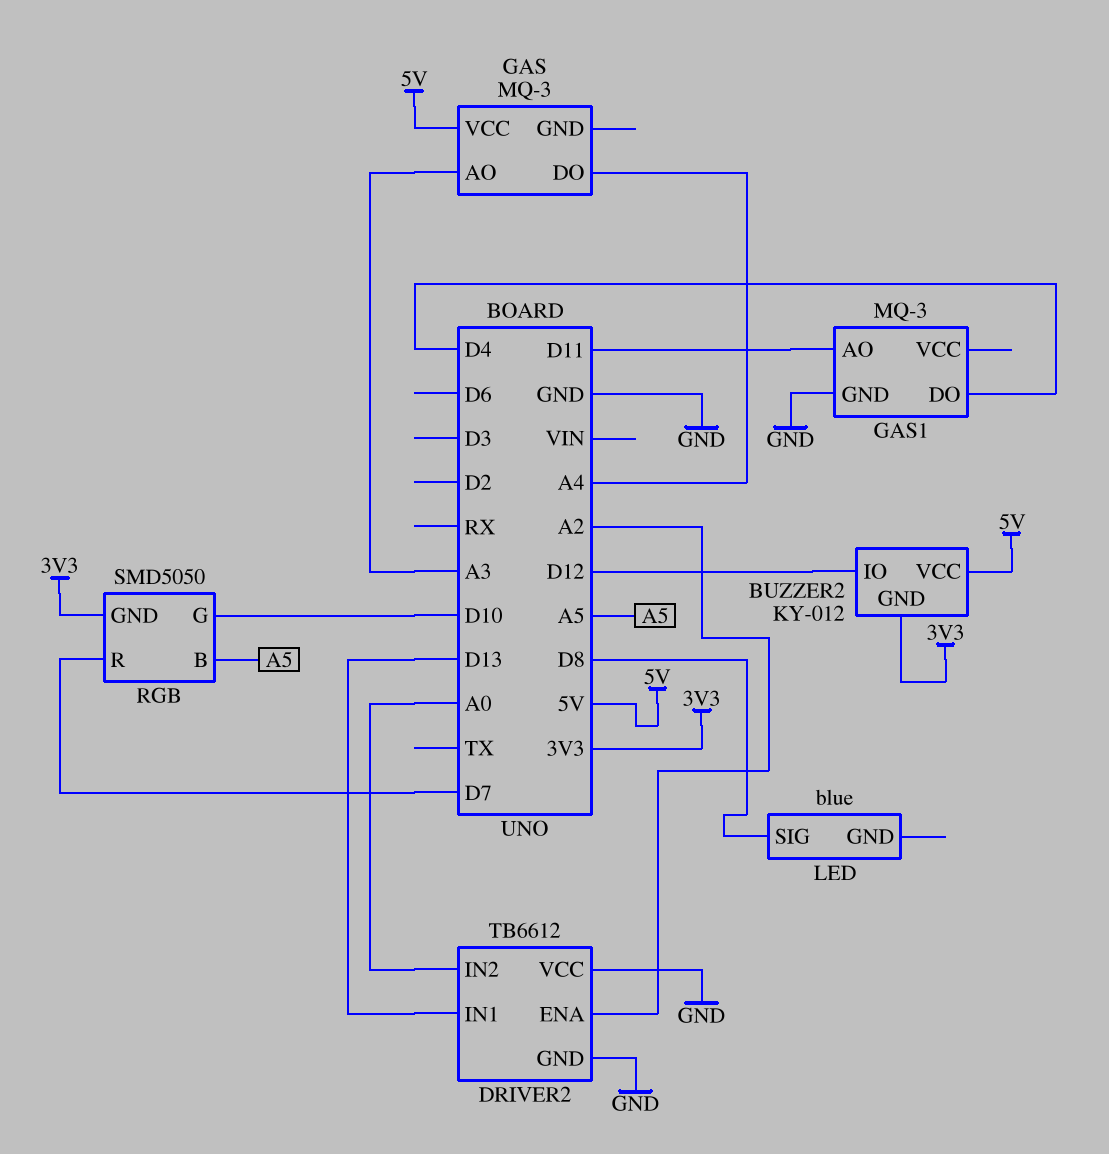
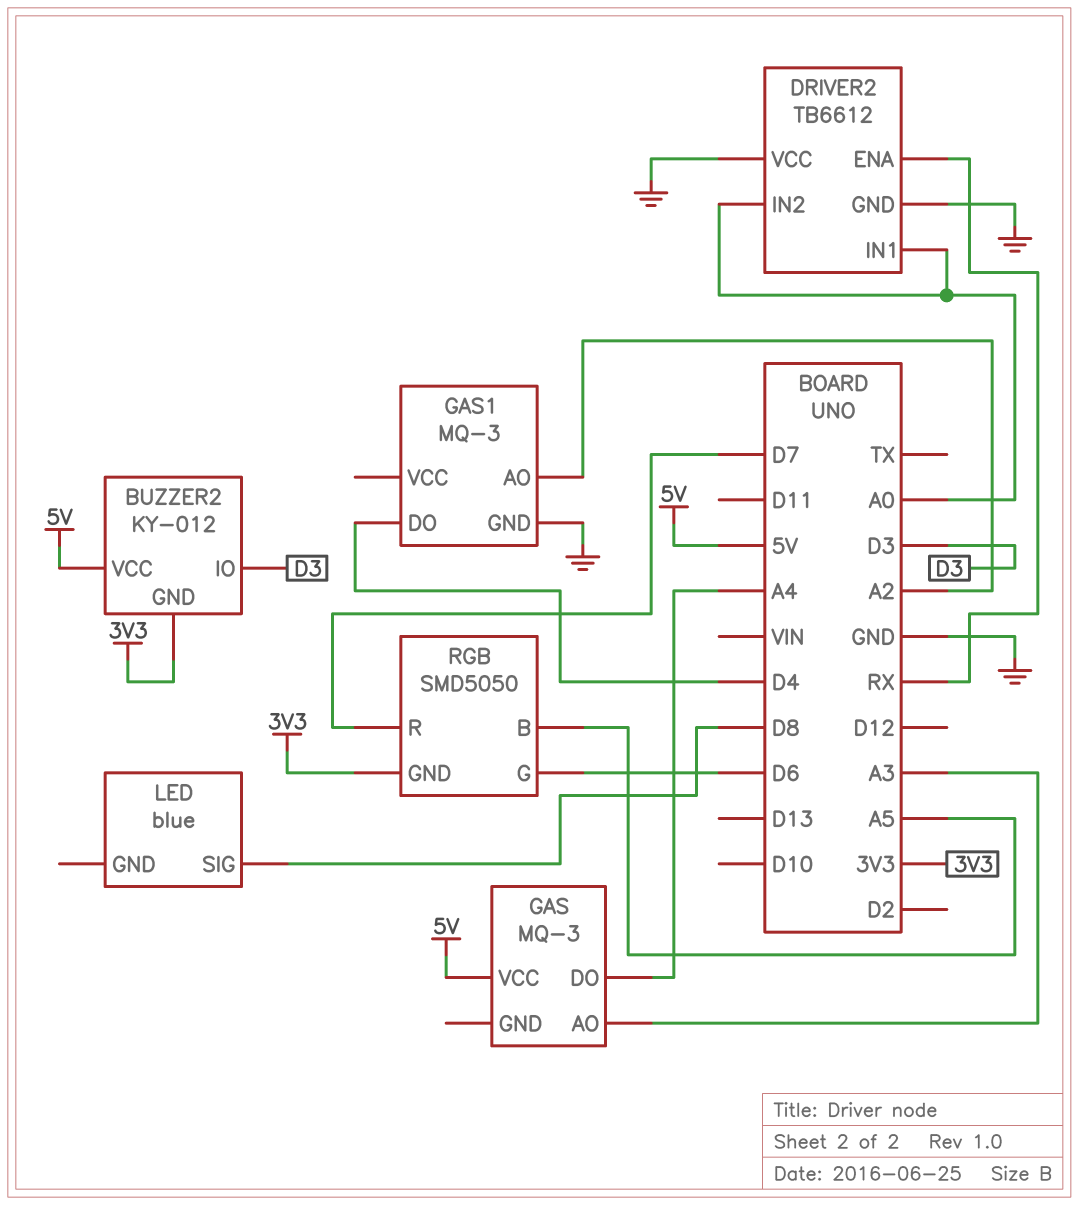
BUZZER2 pin IO: D12 -> D3
DRIVER2 pin ENA: A2 -> RX
DRIVER2 pin IN1: D13 -> A0
GAS1 pin AO: D11 -> A2
RGB pin G: D10 -> D6

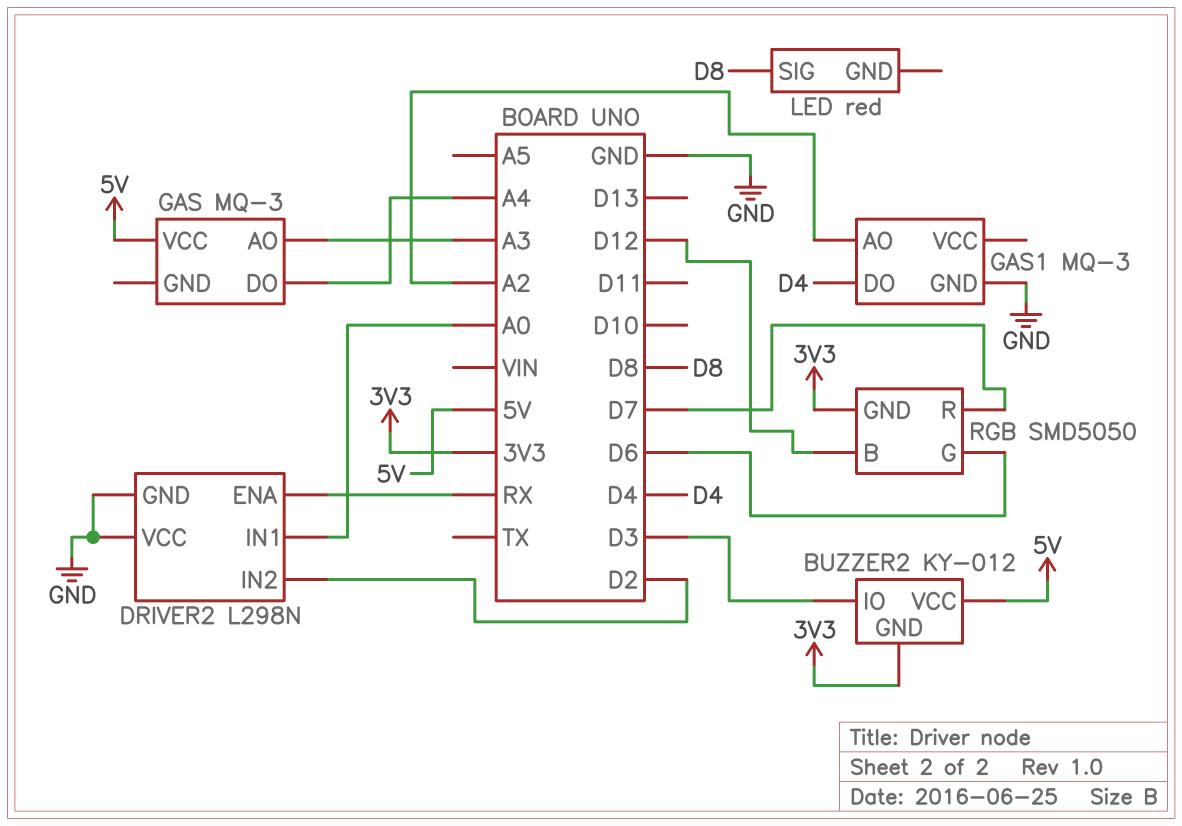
DRIVER2: TB6612 -> L298N
DRIVER2 pin IN2: A0 -> D2
LED: blue -> red
RGB pin B: A5 -> D12

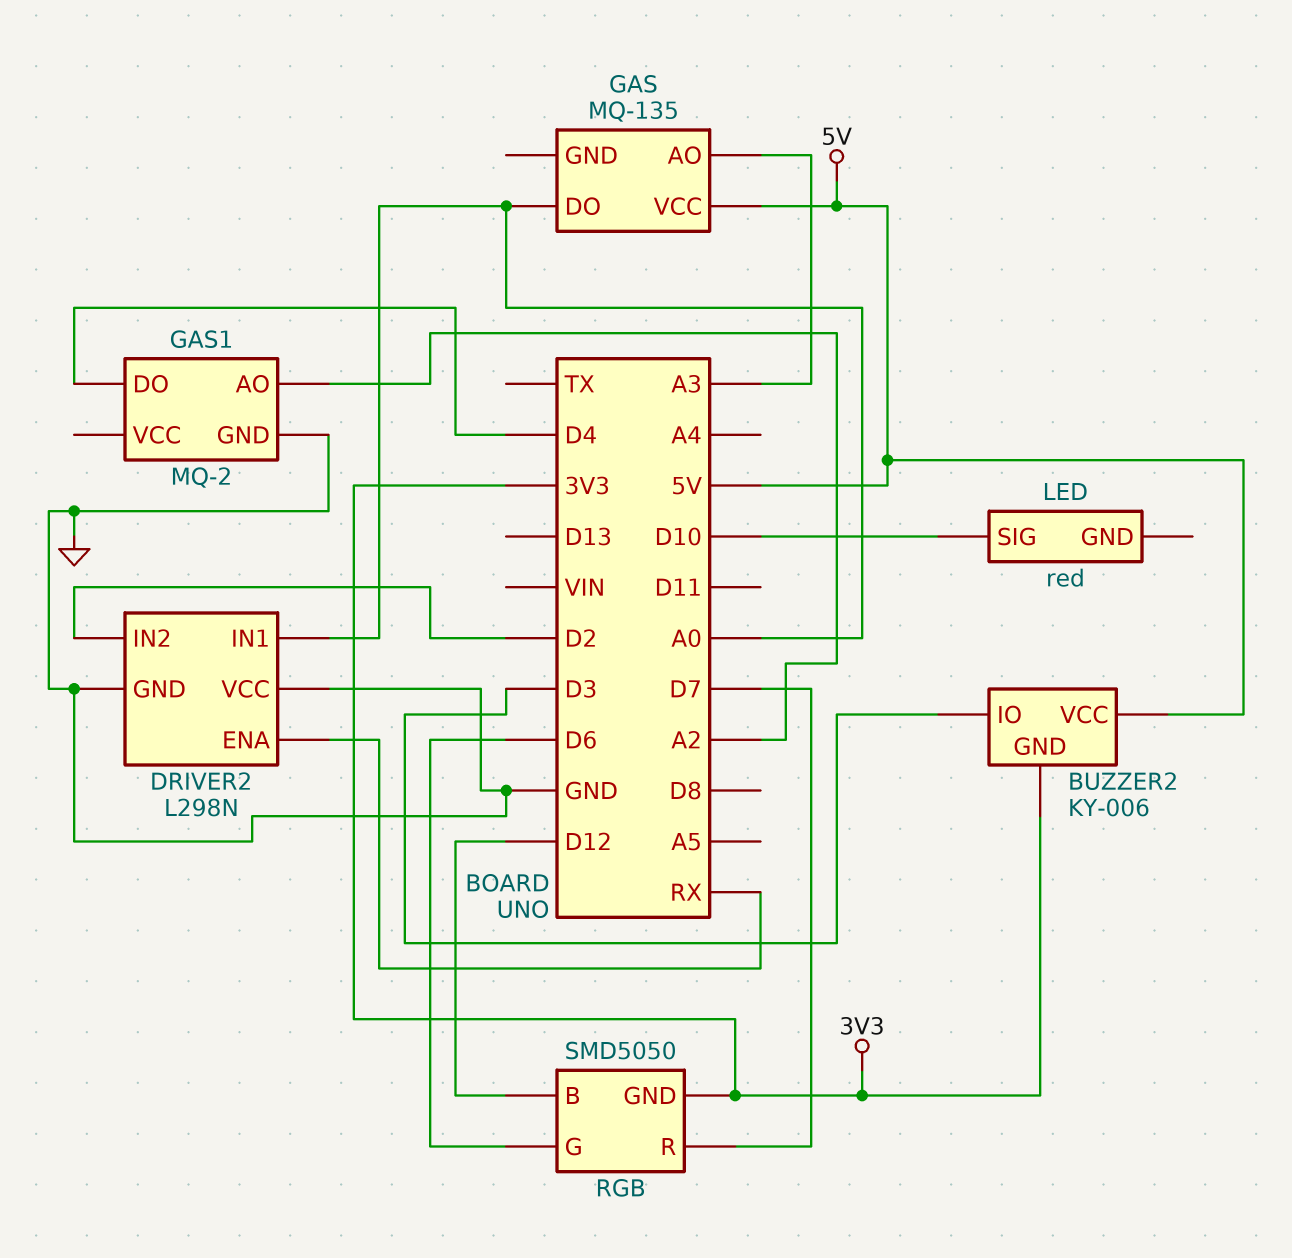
BUZZER2: KY-012 -> KY-006
GAS: MQ-3 -> MQ-135
GAS pin DO: A4 -> A0
GAS1: MQ-3 -> MQ-2
LED pin SIG: D8 -> D10

